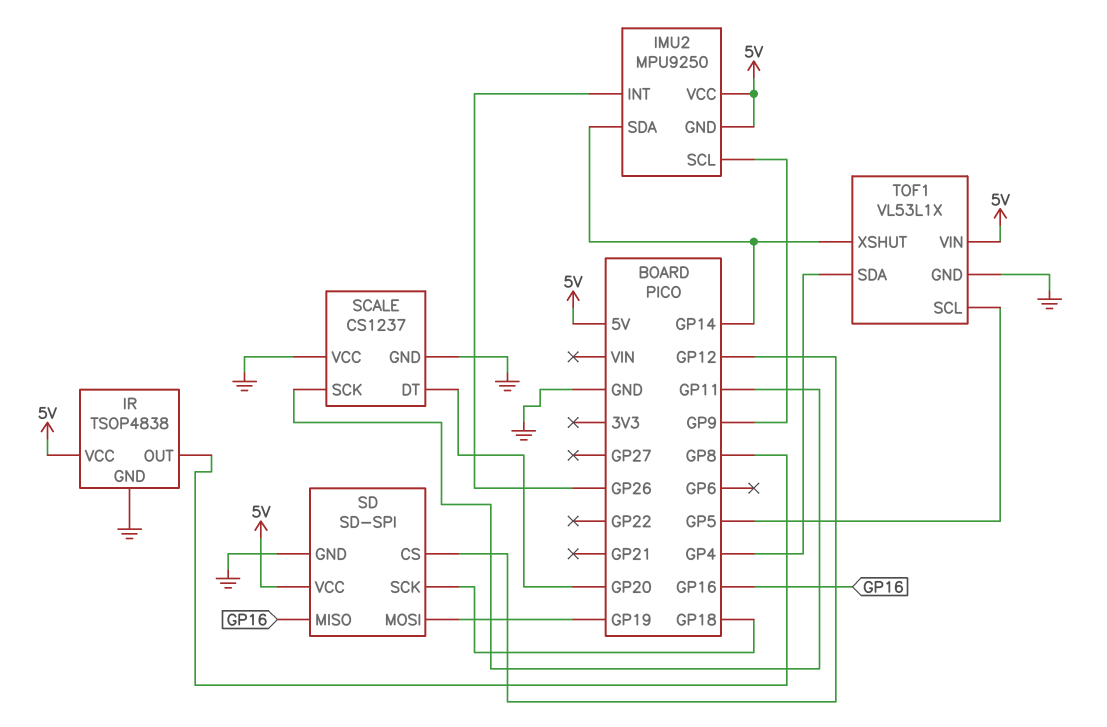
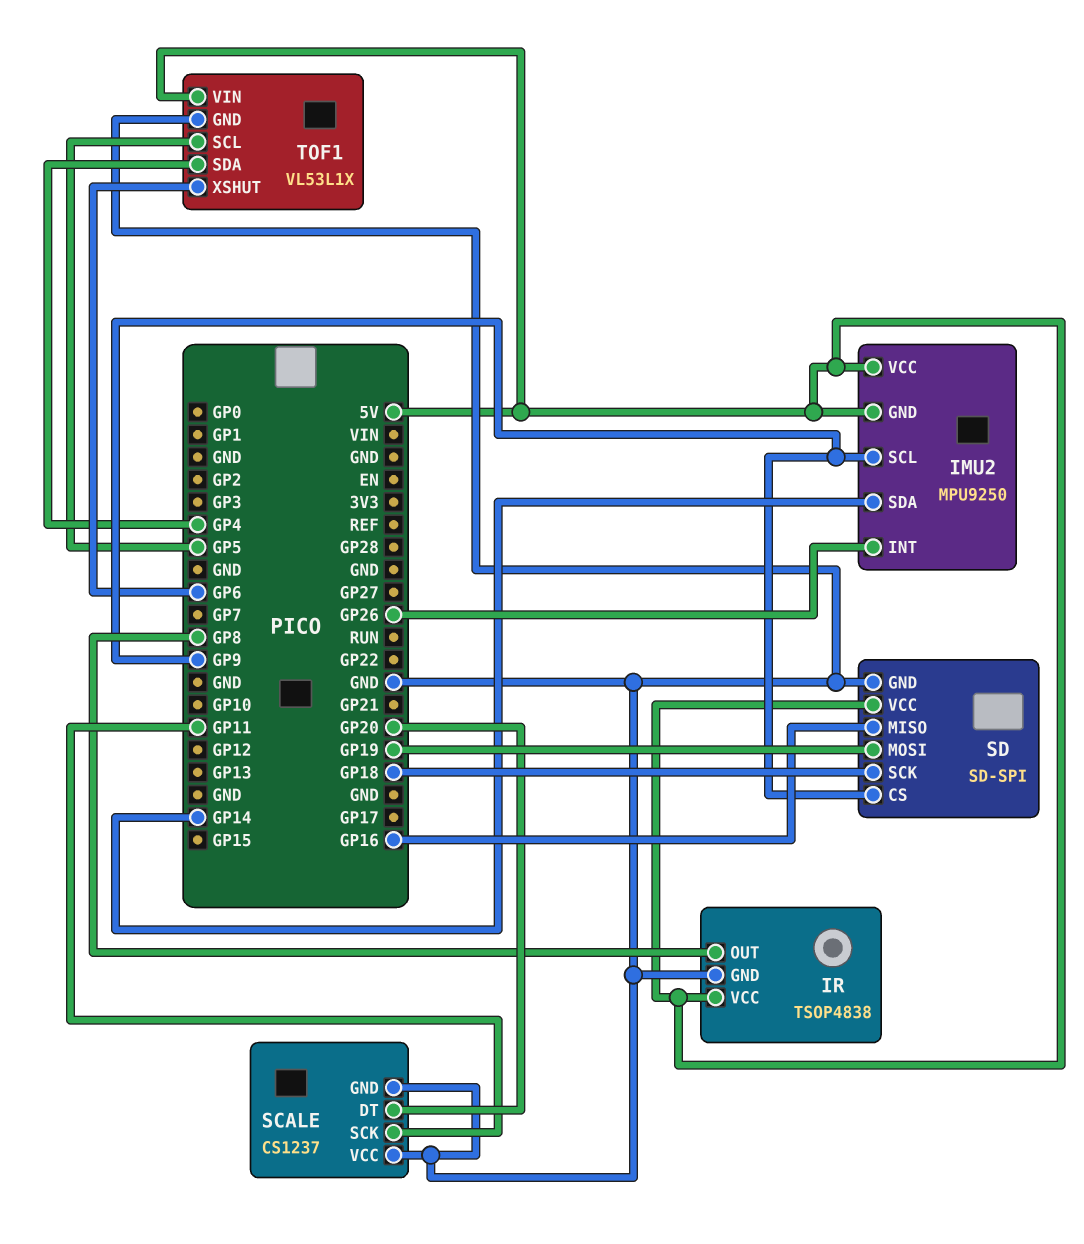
SD pin CS: GP12 -> GP9
TOF1 pin XSHUT: GP14 -> GP6

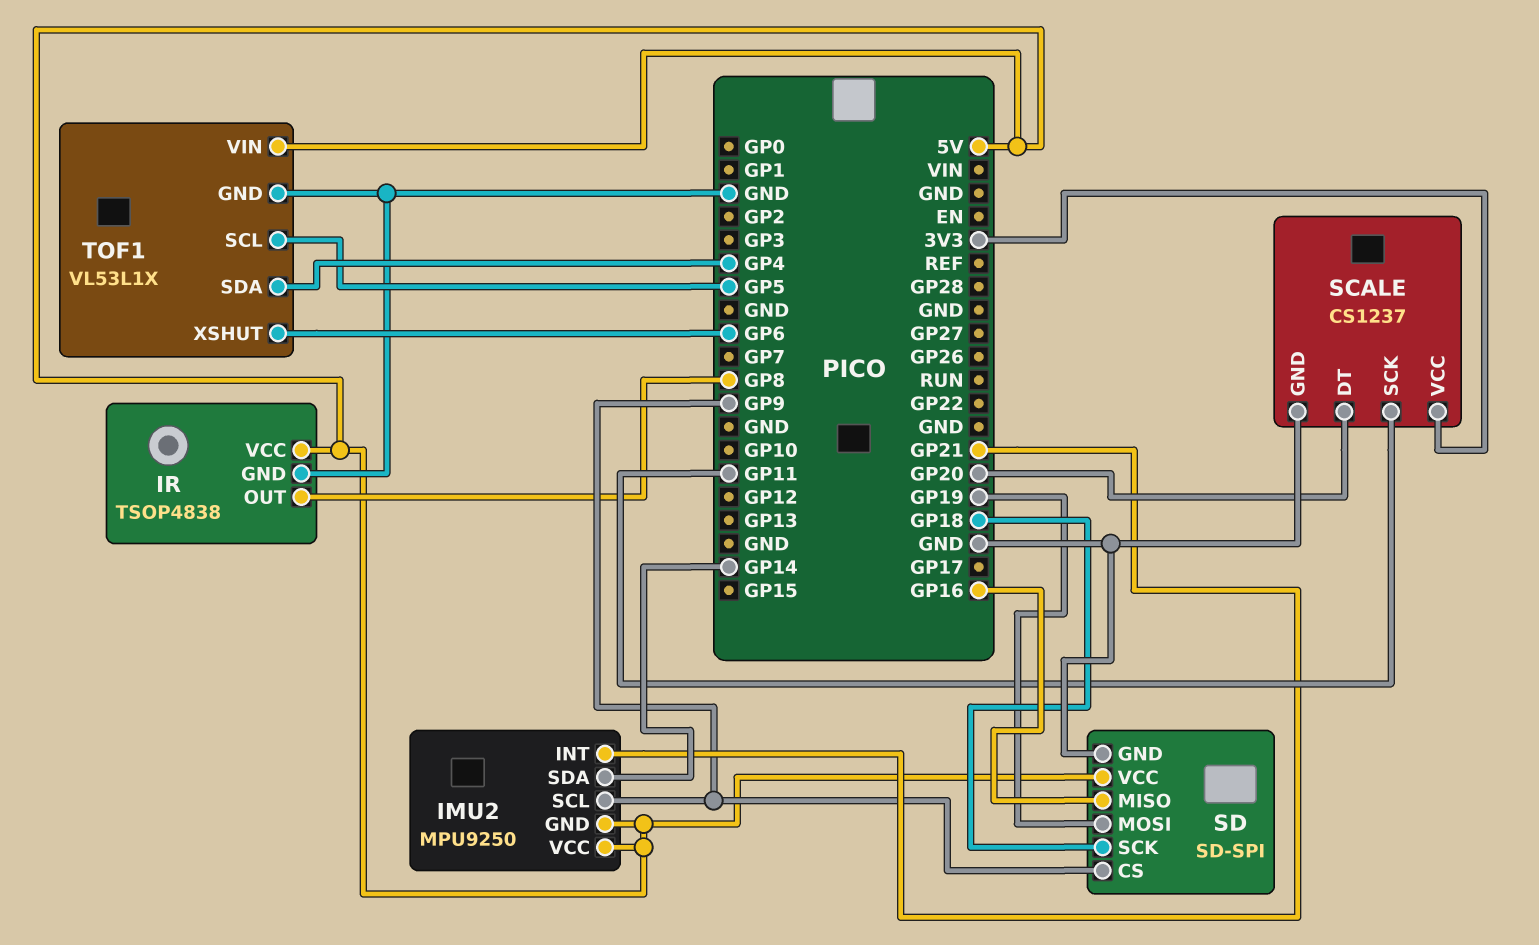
IMU2 pin INT: GP26 -> GP21
SCALE pin VCC: GND -> 3V3

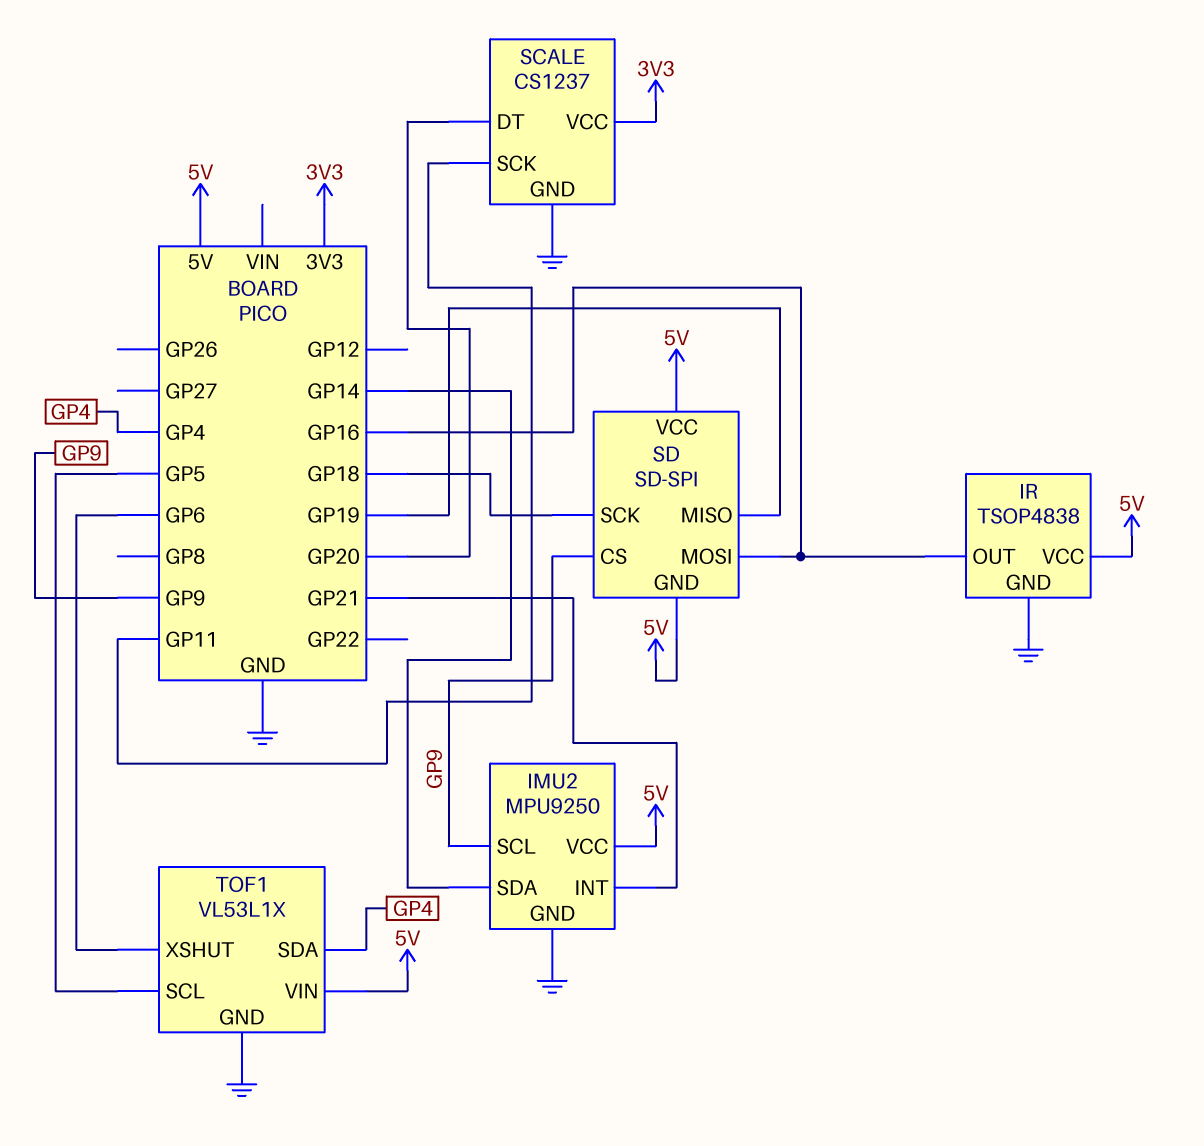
IMU2 pin GND: 5V -> GND
IR pin OUT: GP8 -> GP16
SD pin GND: GND -> 5V
SD pin MISO: GP16 -> GP19
SD pin MOSI: GP19 -> GP16

